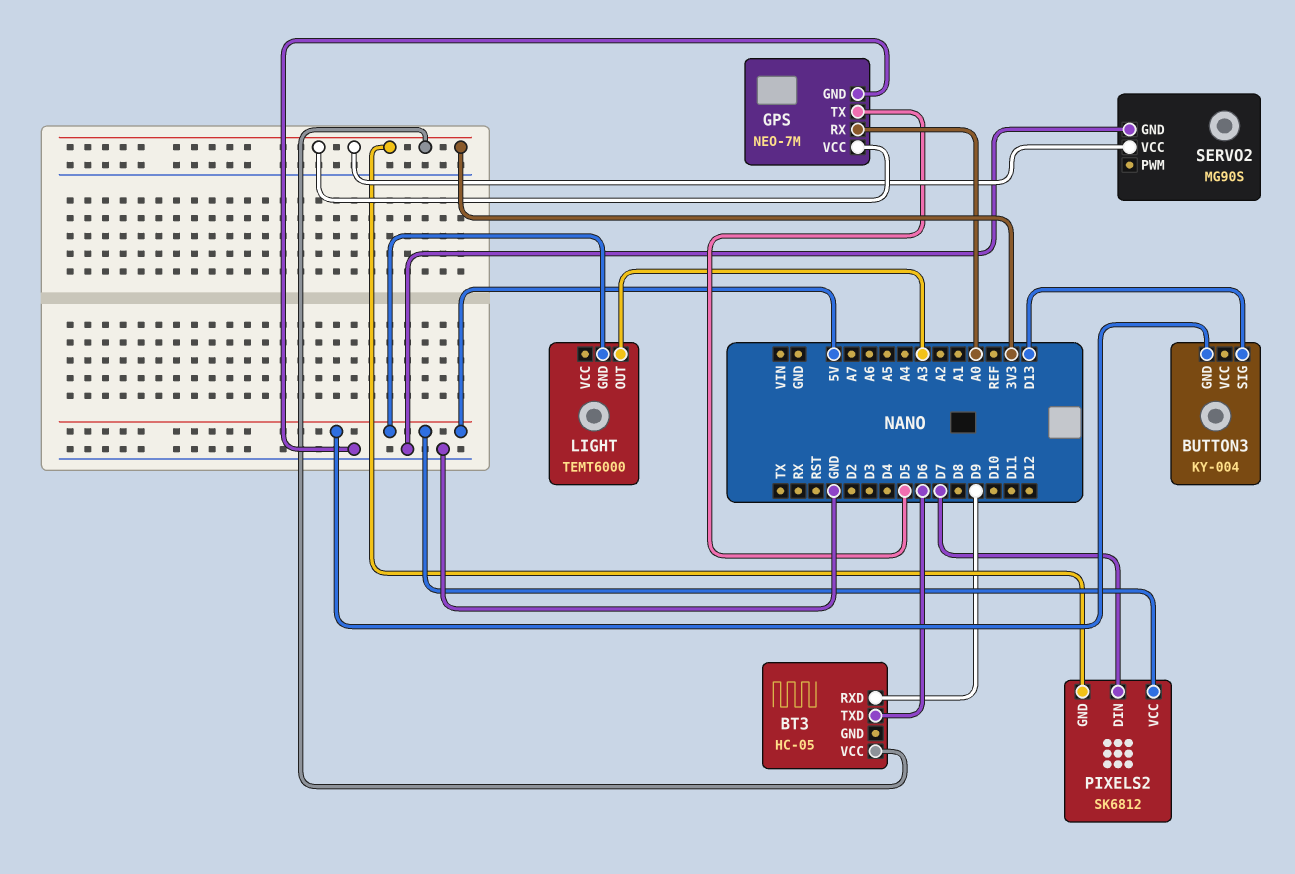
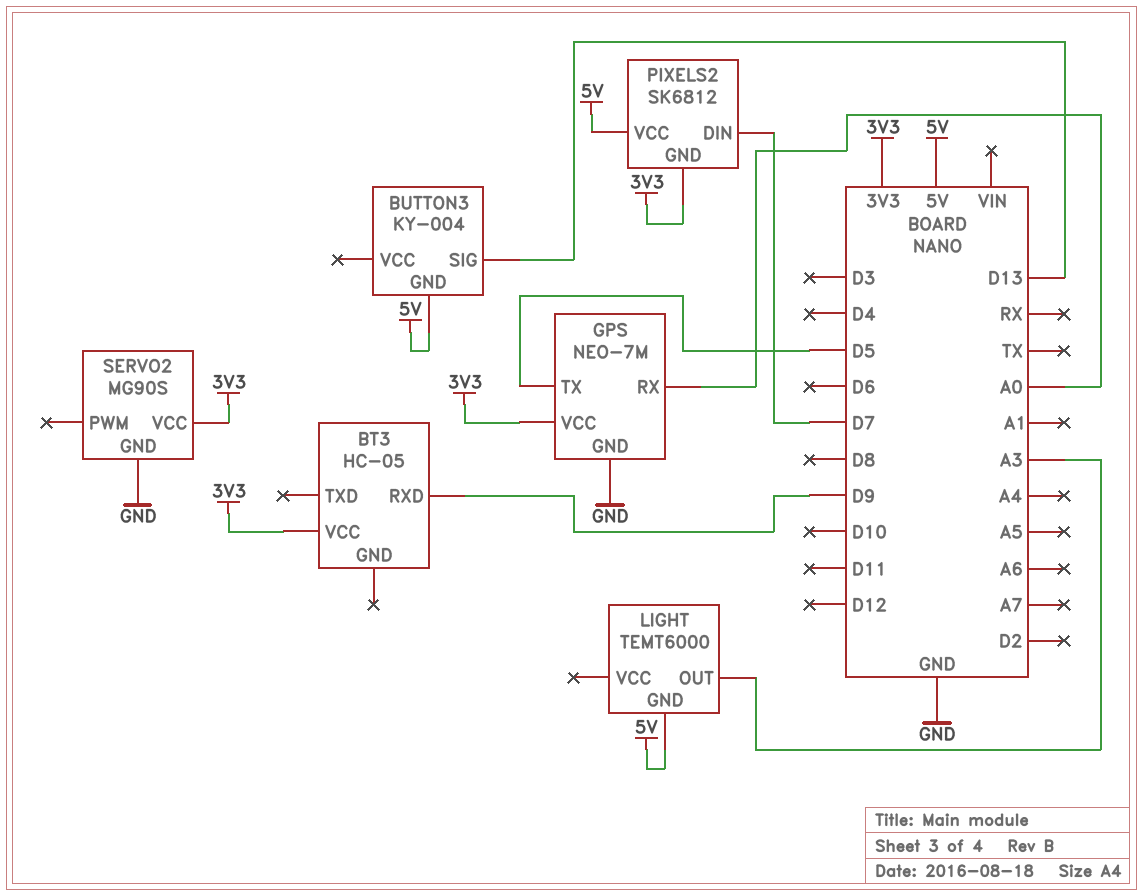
BT3 pin TXD: D6 -> none

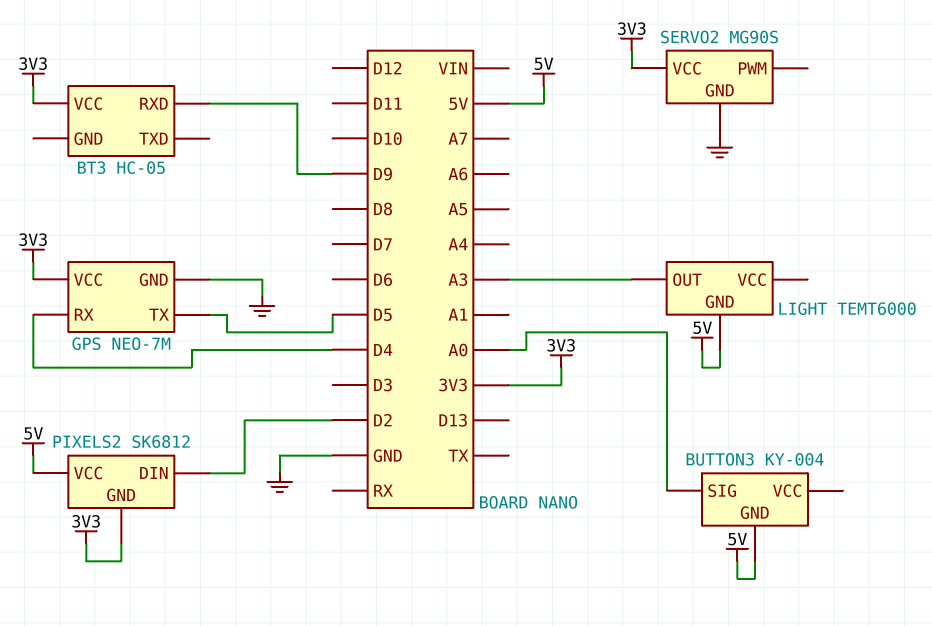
BUTTON3 pin SIG: D13 -> A0
GPS pin RX: A0 -> D4
PIXELS2 pin DIN: D7 -> D2

